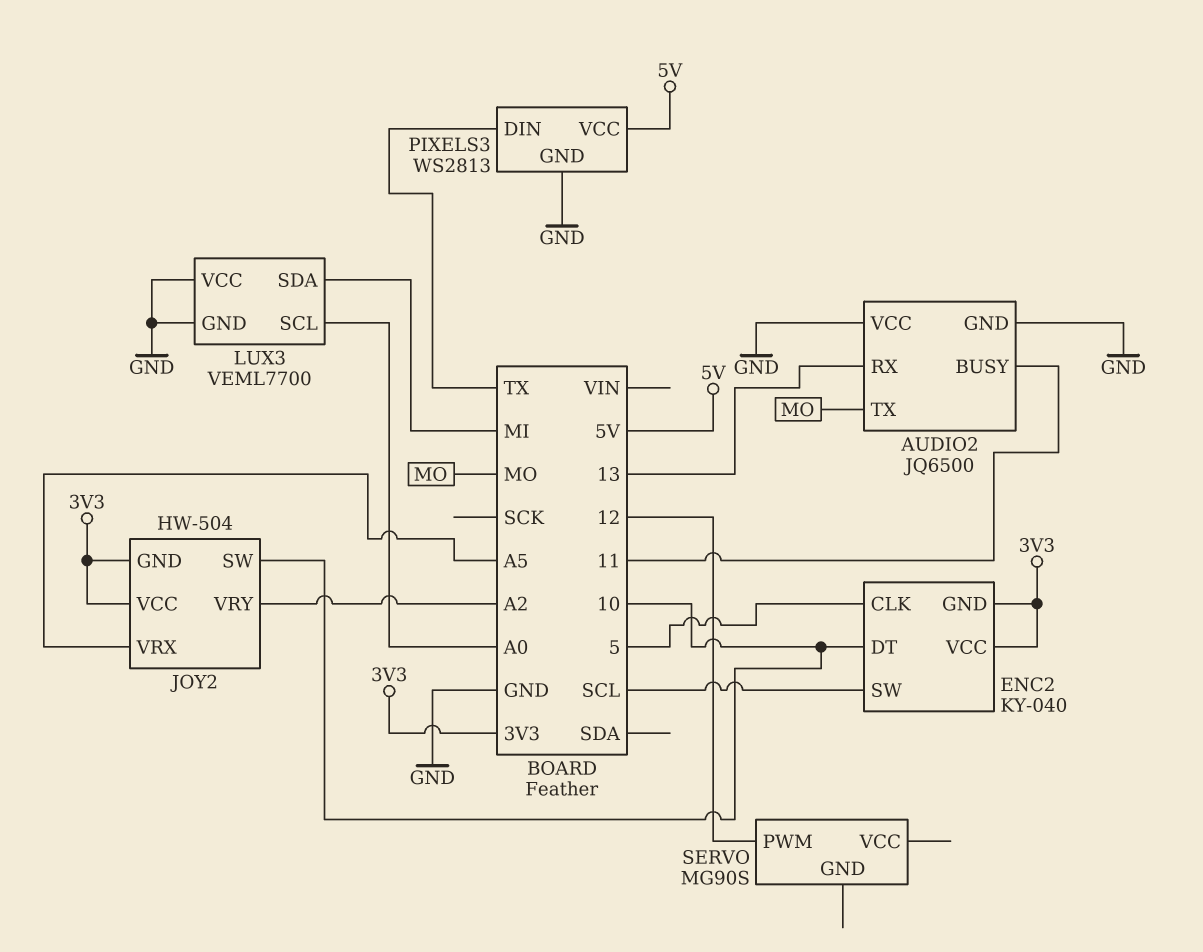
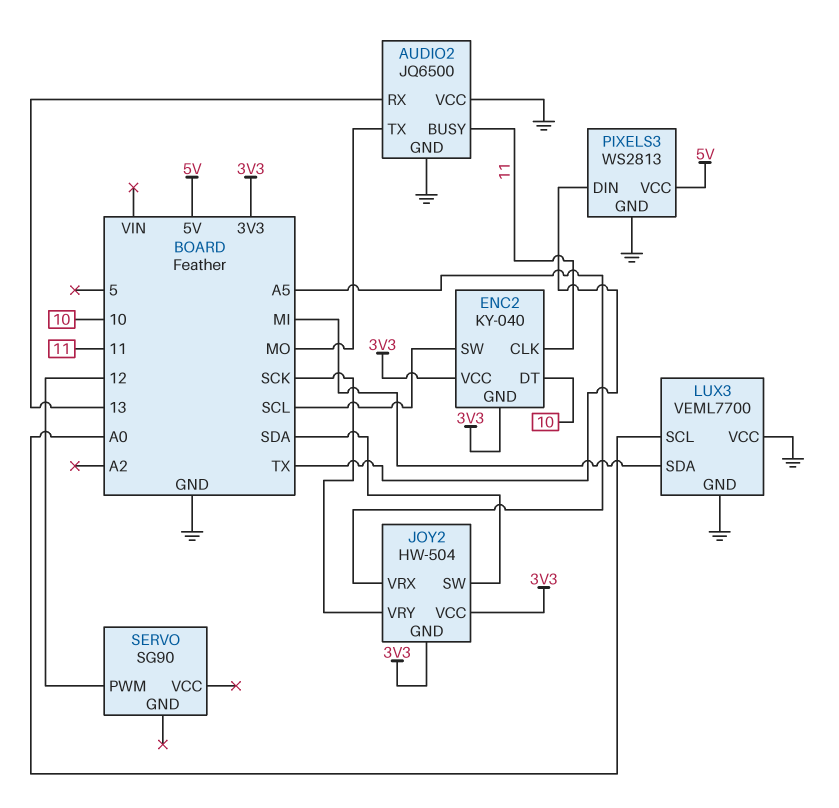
ENC2 pin CLK: 5 -> 11
JOY2 pin SW: 10 -> SDA
JOY2 pin VRY: A2 -> SCK
SERVO: MG90S -> SG90

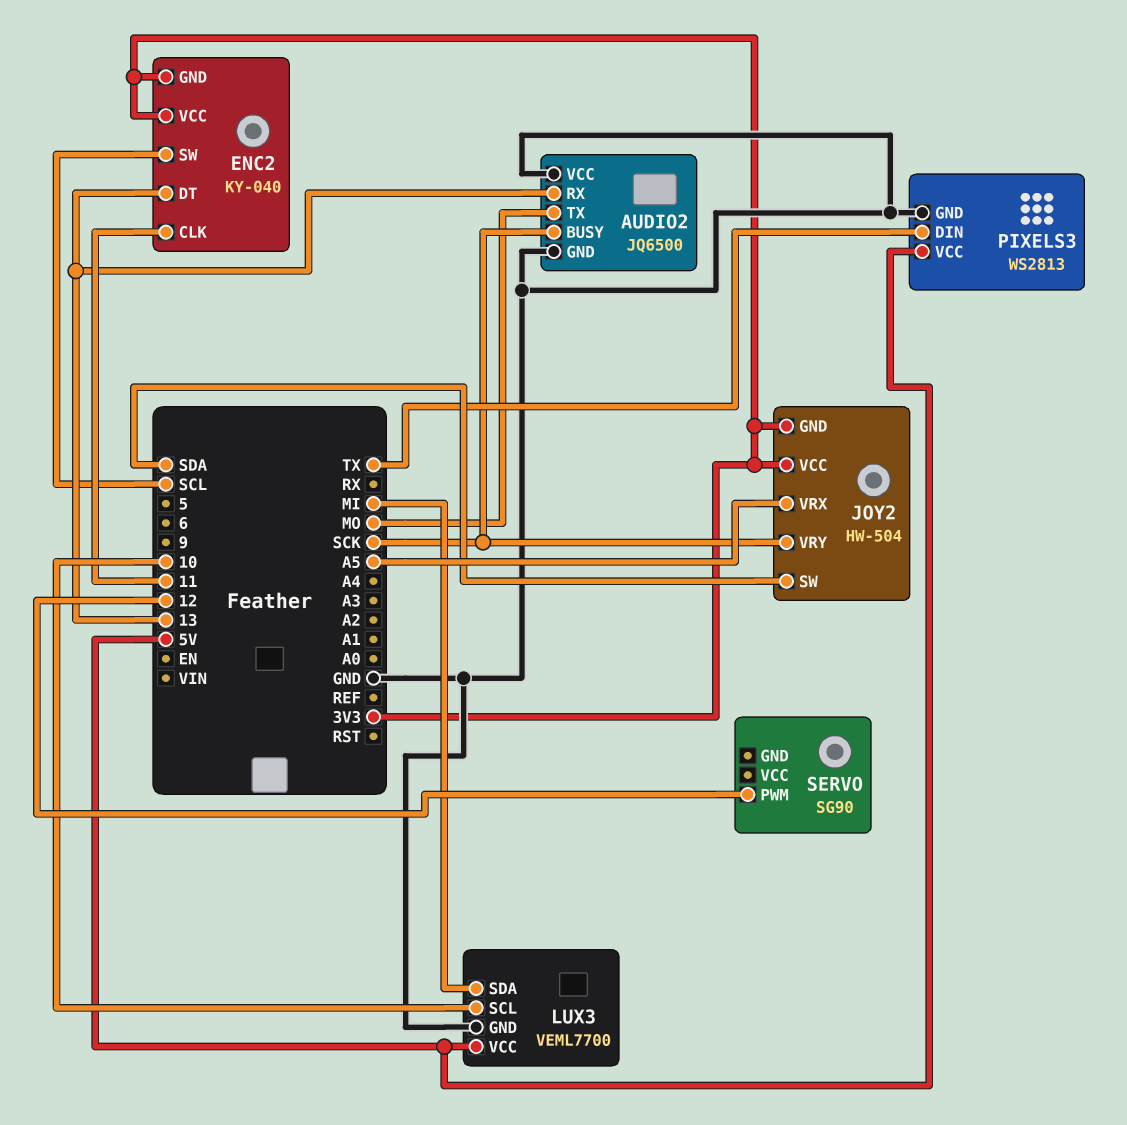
AUDIO2 pin BUSY: 11 -> SCK
ENC2 pin DT: 10 -> 13
LUX3 pin SCL: A0 -> 10
LUX3 pin VCC: GND -> 5V

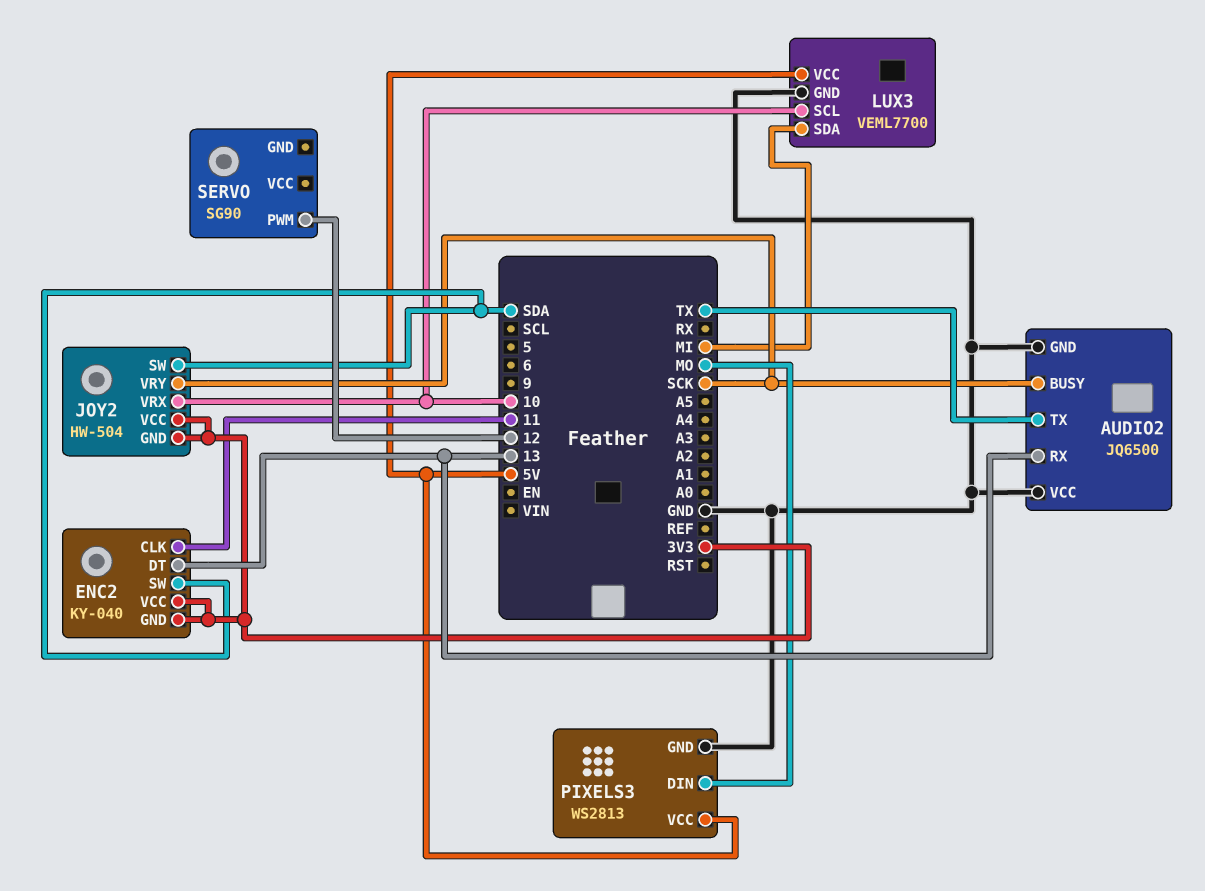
AUDIO2 pin TX: MO -> TX
ENC2 pin SW: SCL -> SDA
JOY2 pin VRX: A5 -> 10
PIXELS3 pin DIN: TX -> MO

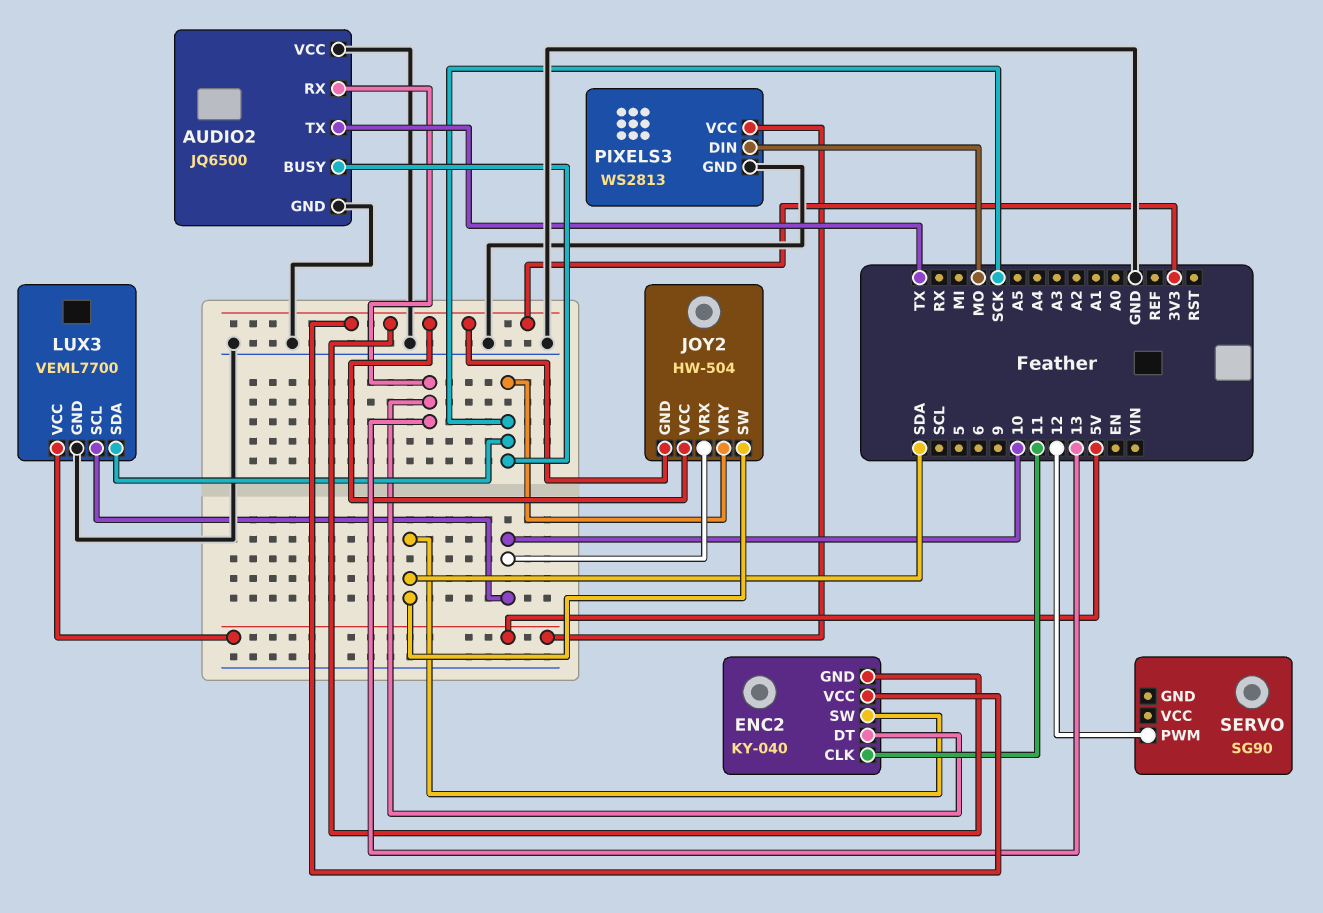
LUX3 pin SDA: MI -> SCK

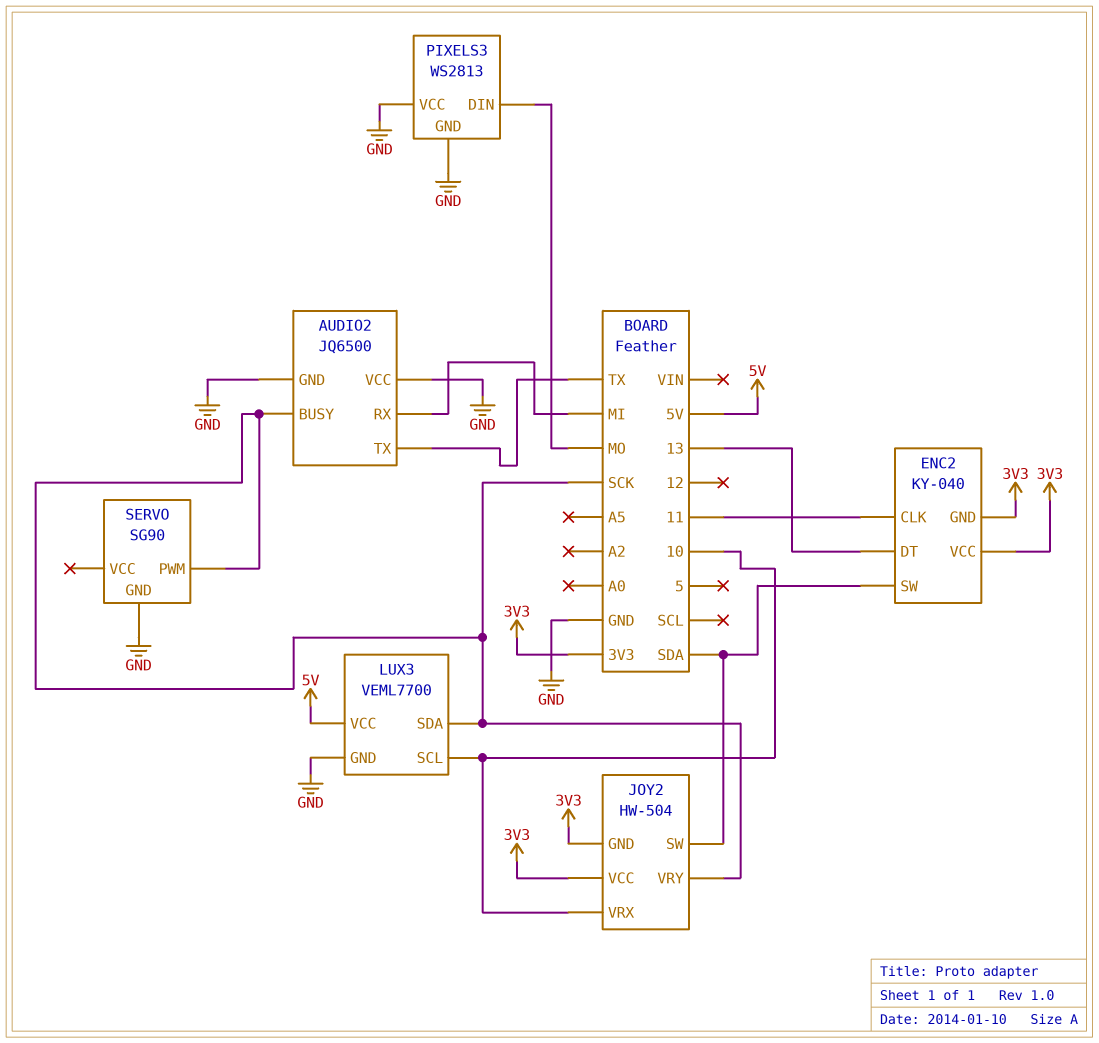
AUDIO2 pin RX: 13 -> MI
PIXELS3 pin VCC: 5V -> GND
SERVO pin GND: none -> GND
SERVO pin PWM: 12 -> SCK

